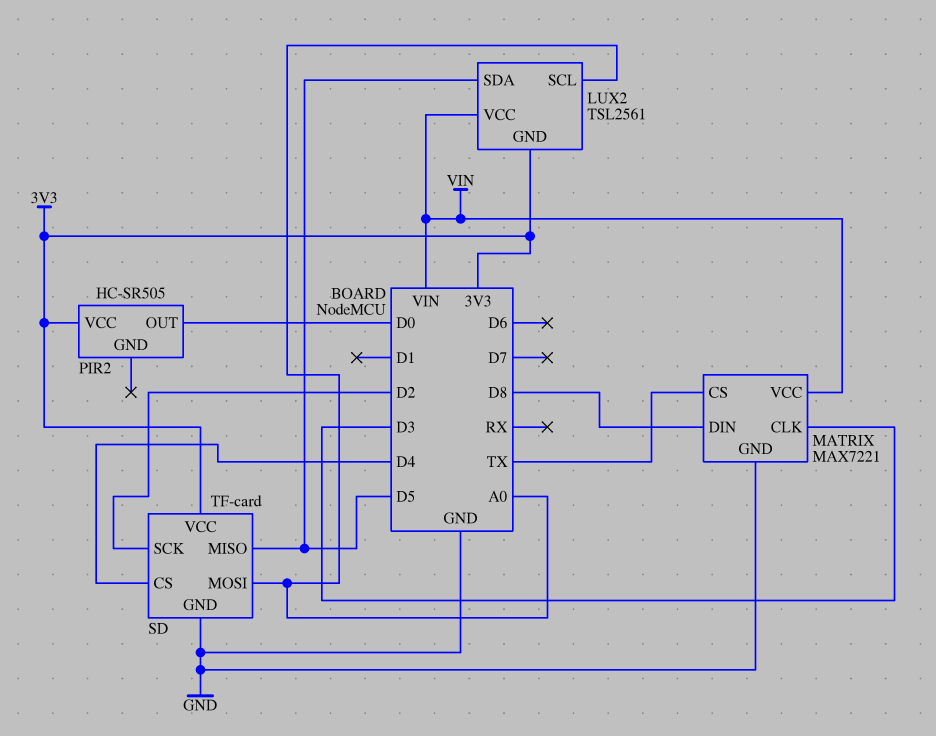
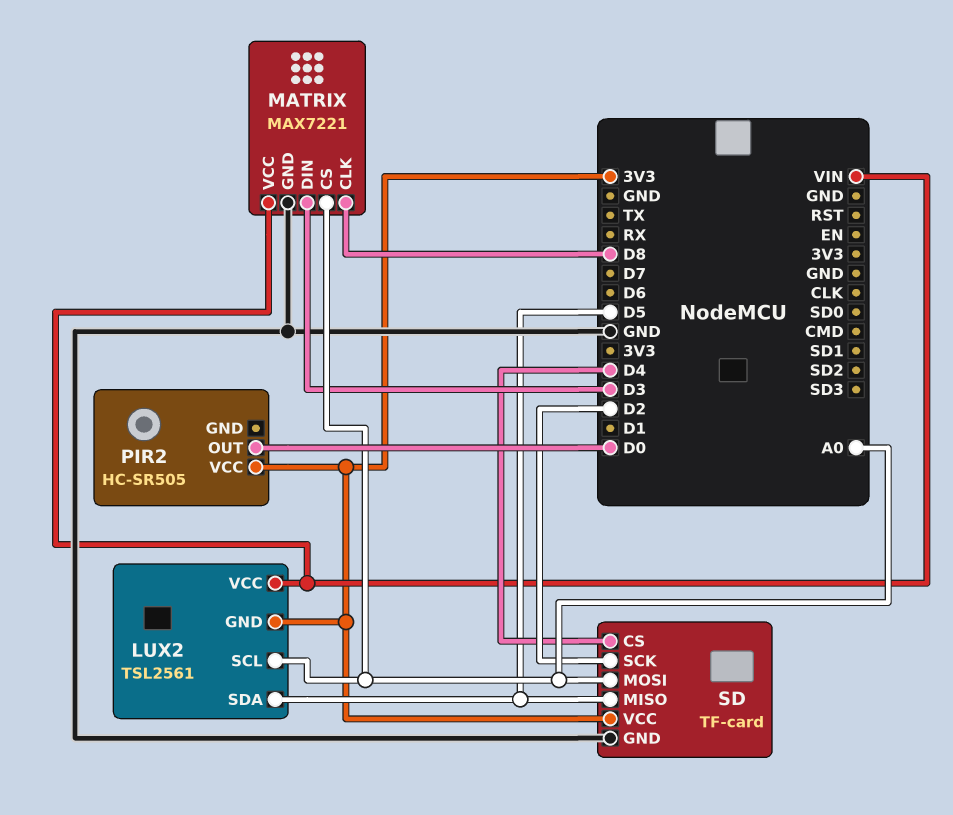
MATRIX pin CLK: D3 -> D8
MATRIX pin CS: TX -> A0
MATRIX pin DIN: D8 -> D3

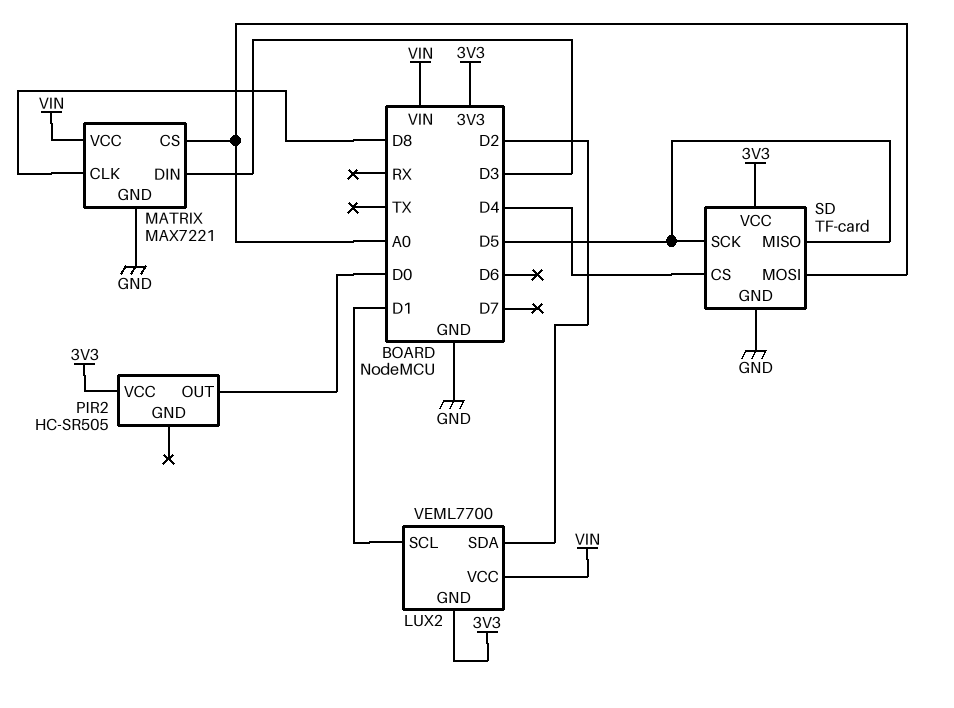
LUX2: TSL2561 -> VEML7700
LUX2 pin SCL: A0 -> D1
LUX2 pin SDA: D5 -> D2
SD pin SCK: D2 -> D5

